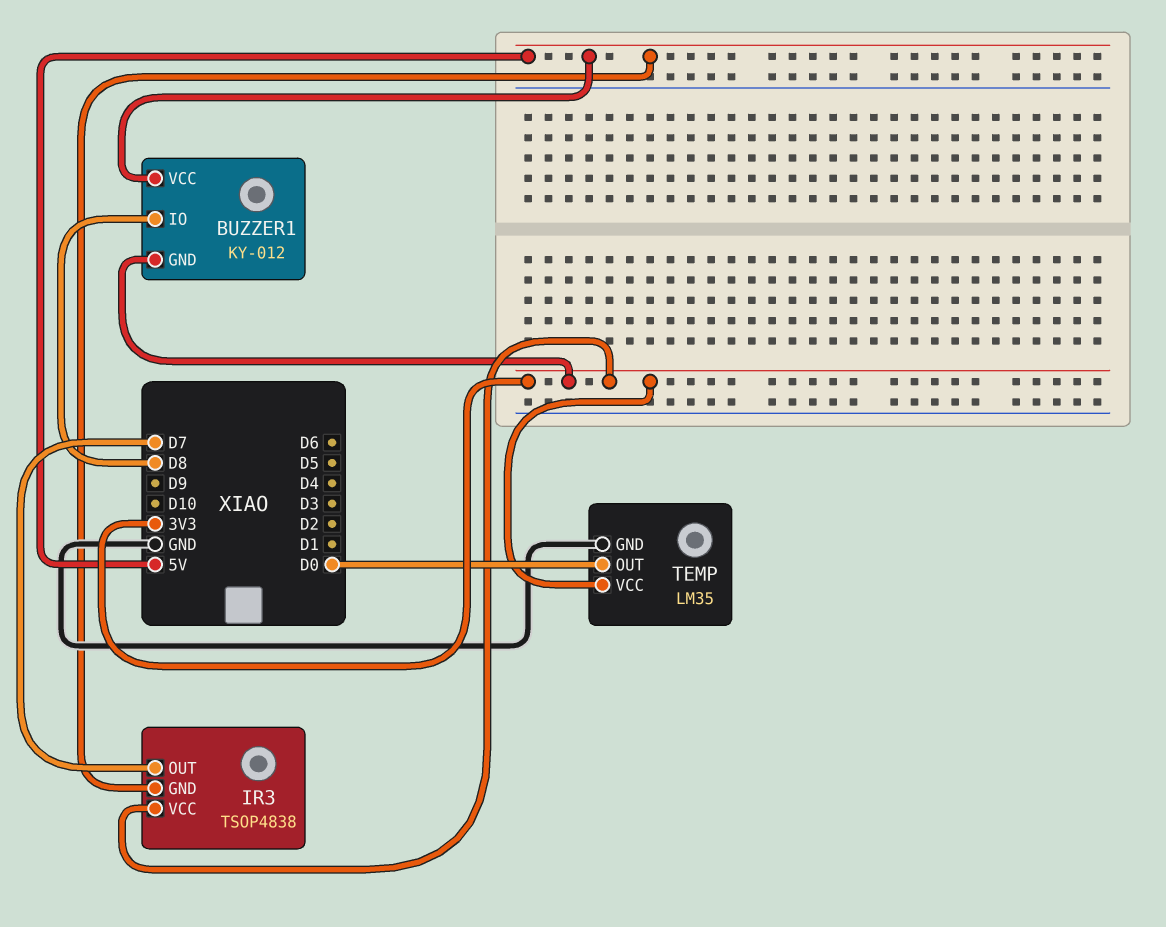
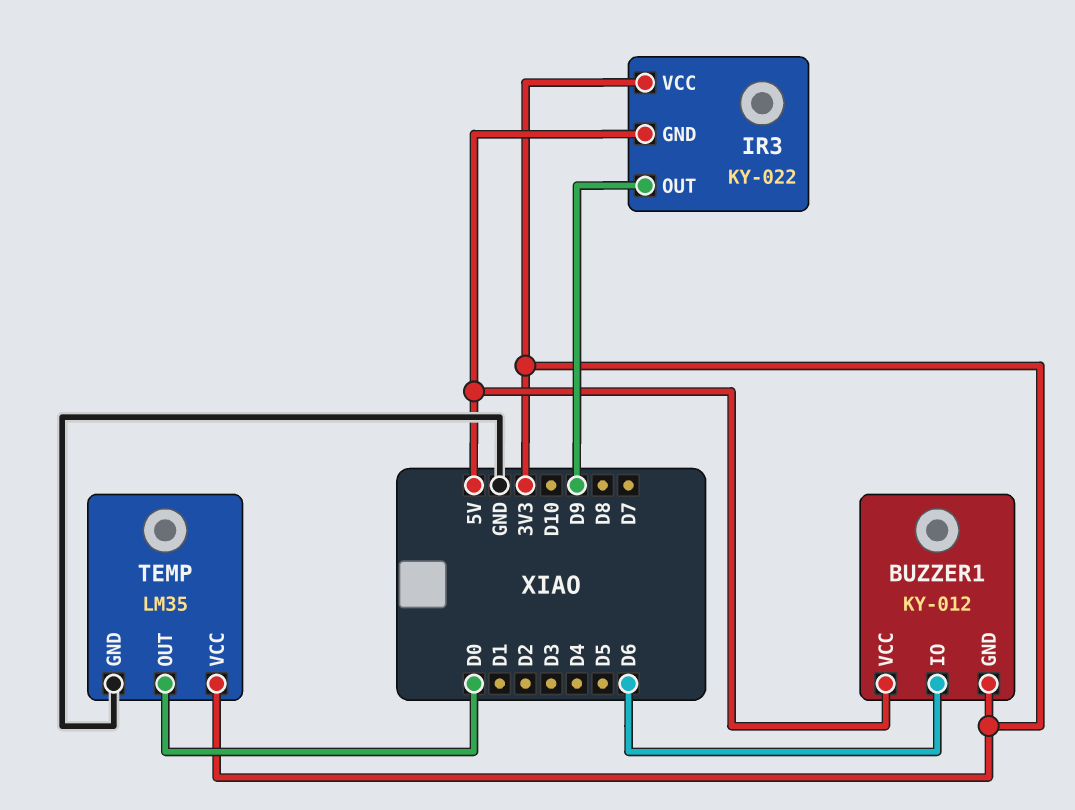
BUZZER1 pin IO: D8 -> D6
IR3: TSOP4838 -> KY-022
IR3 pin OUT: D7 -> D9

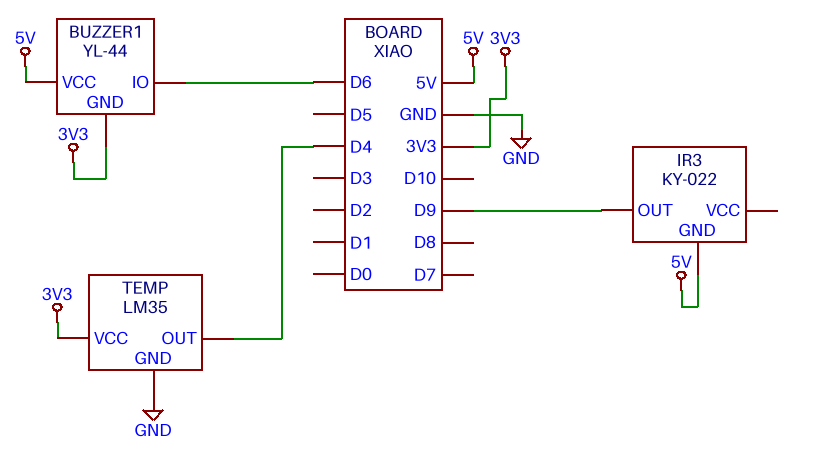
BUZZER1: KY-012 -> YL-44
IR3 pin VCC: 3V3 -> none
TEMP pin OUT: D0 -> D4

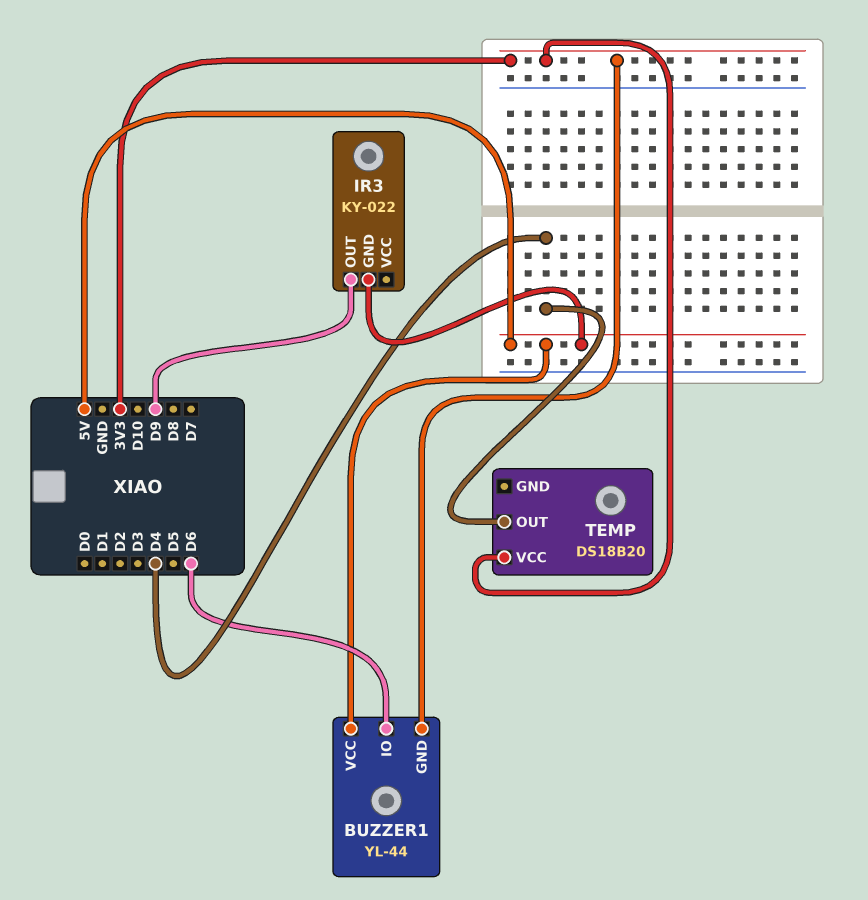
TEMP: LM35 -> DS18B20
TEMP pin GND: GND -> none

